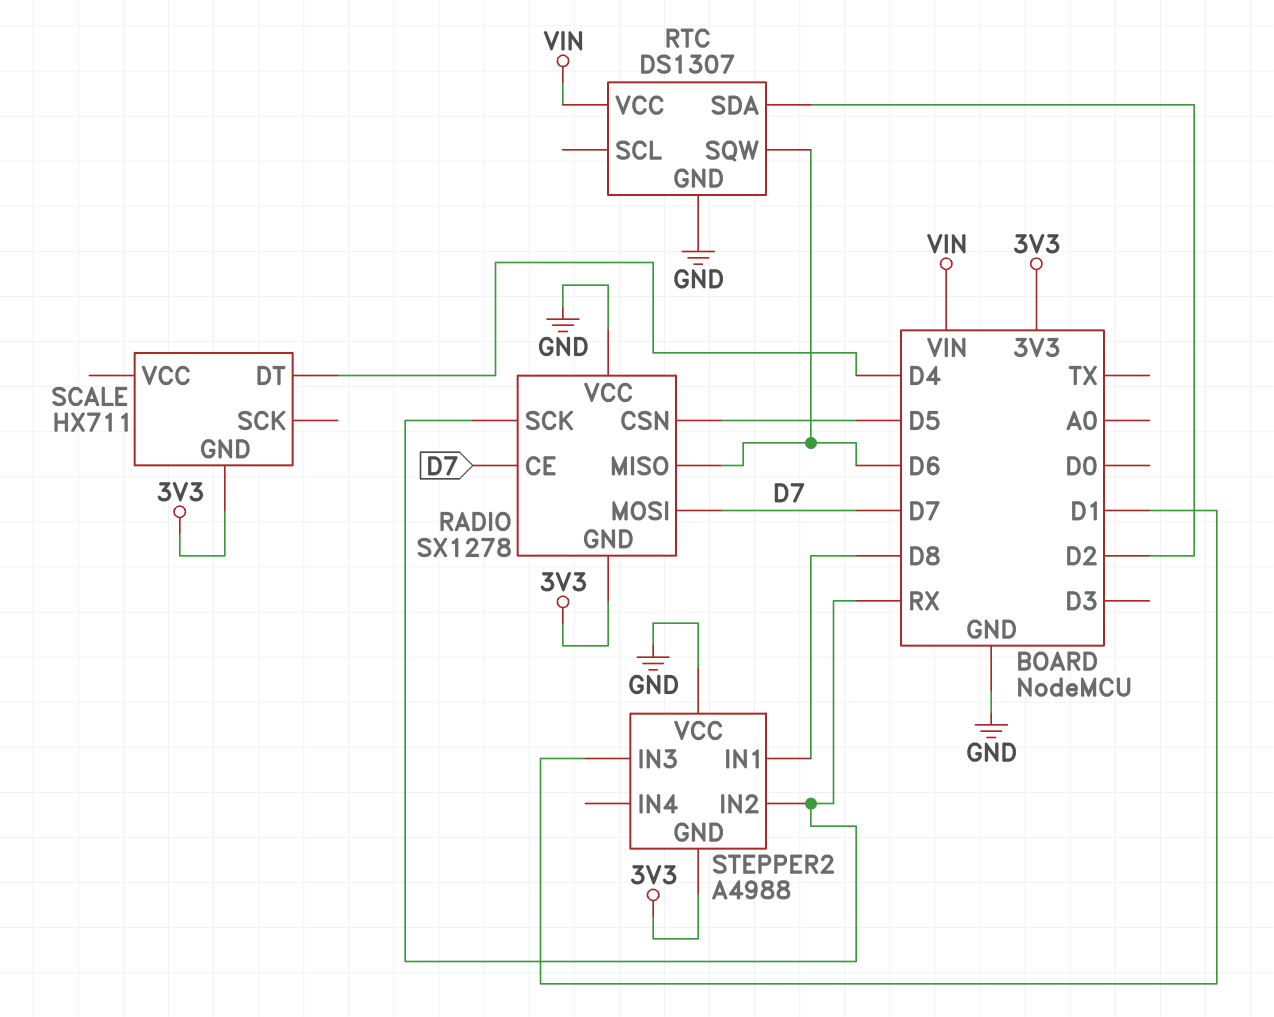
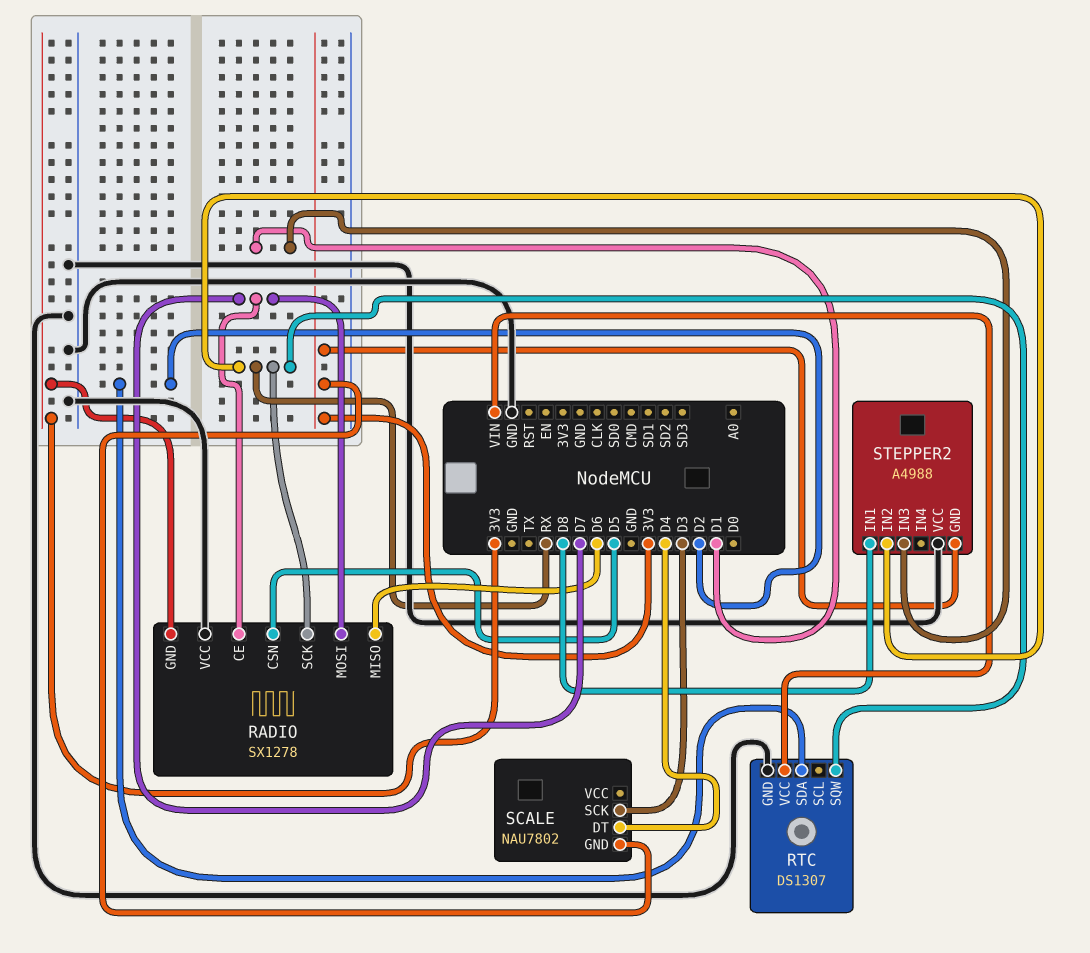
RTC pin SQW: D6 -> RX
SCALE: HX711 -> NAU7802
SCALE pin SCK: none -> D3

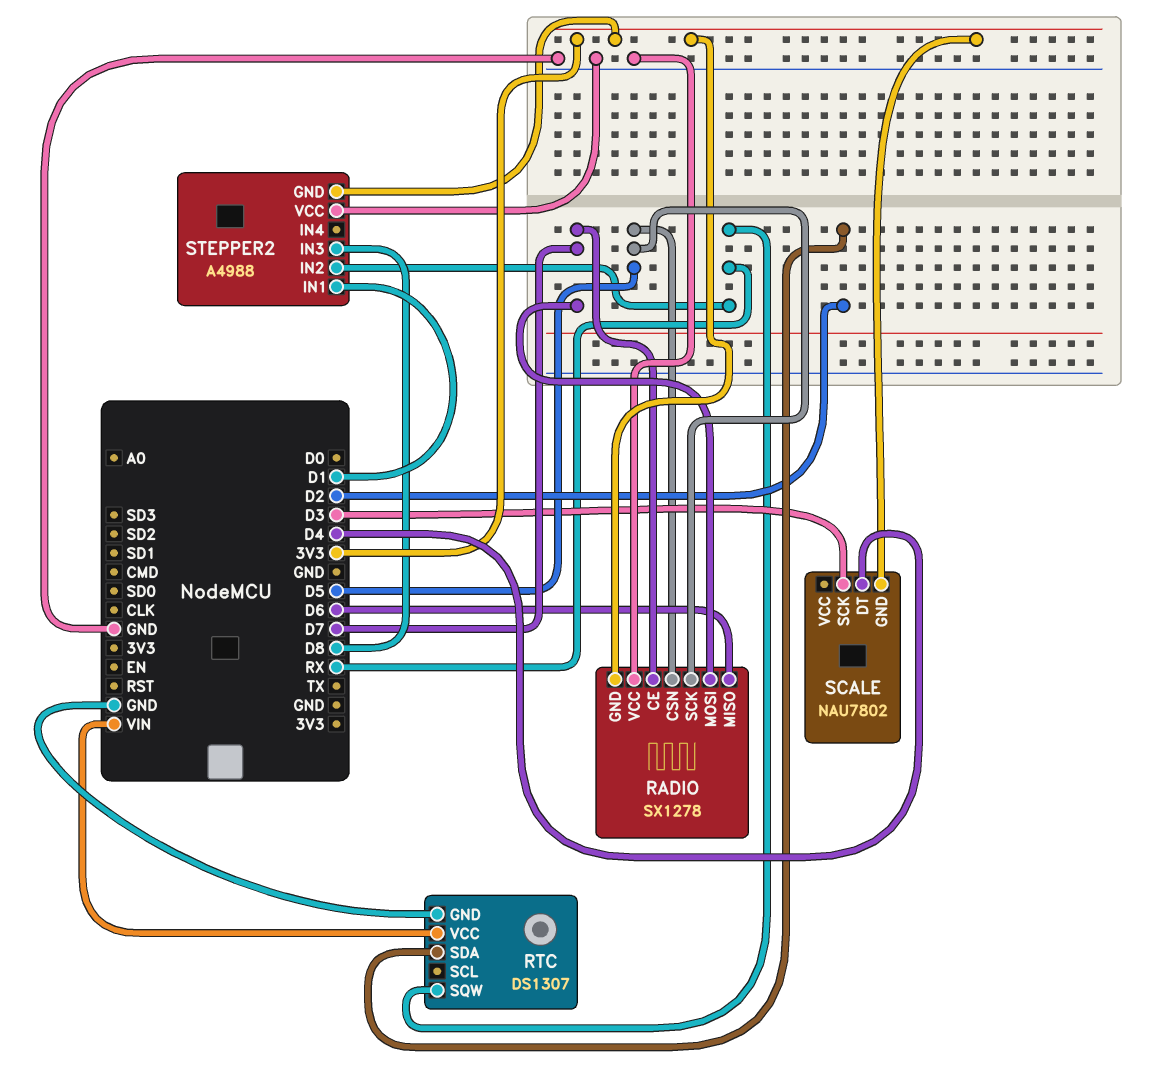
RADIO pin SCK: RX -> D5
STEPPER2 pin IN1: D8 -> D1
STEPPER2 pin IN3: D1 -> D8

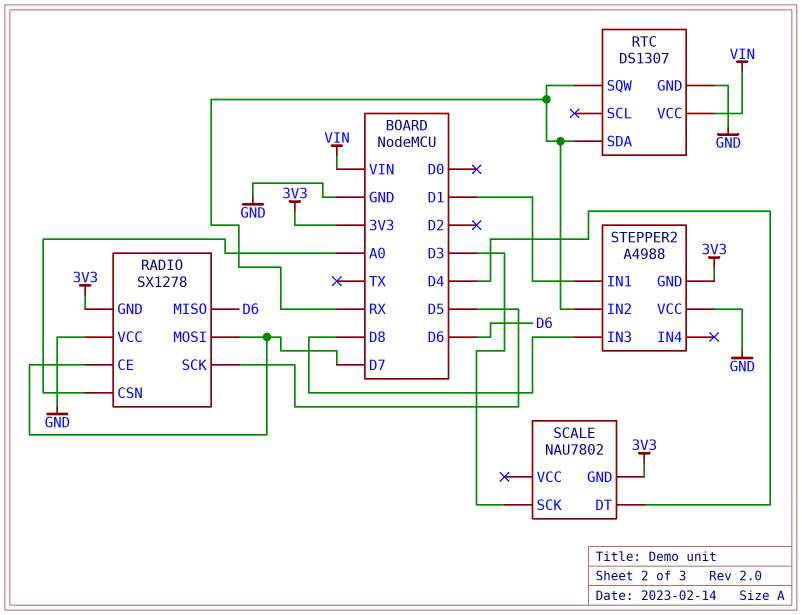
RADIO pin CSN: D5 -> A0
RTC pin SDA: D2 -> RX

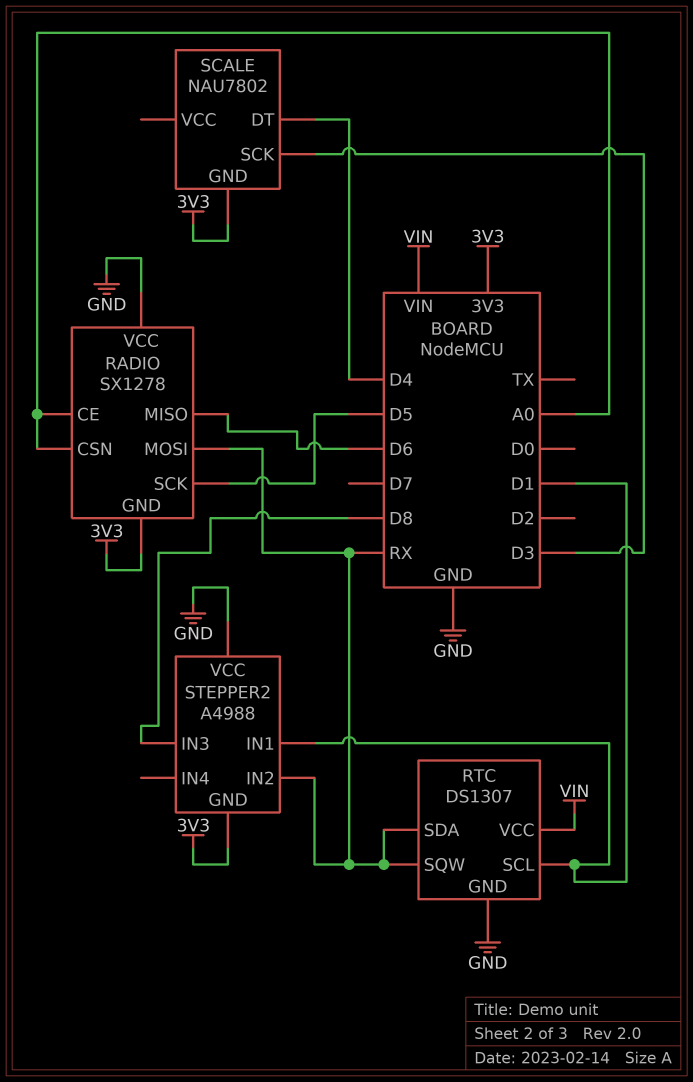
RADIO pin CE: D7 -> A0
RADIO pin MOSI: D7 -> RX
RTC pin SCL: none -> D1

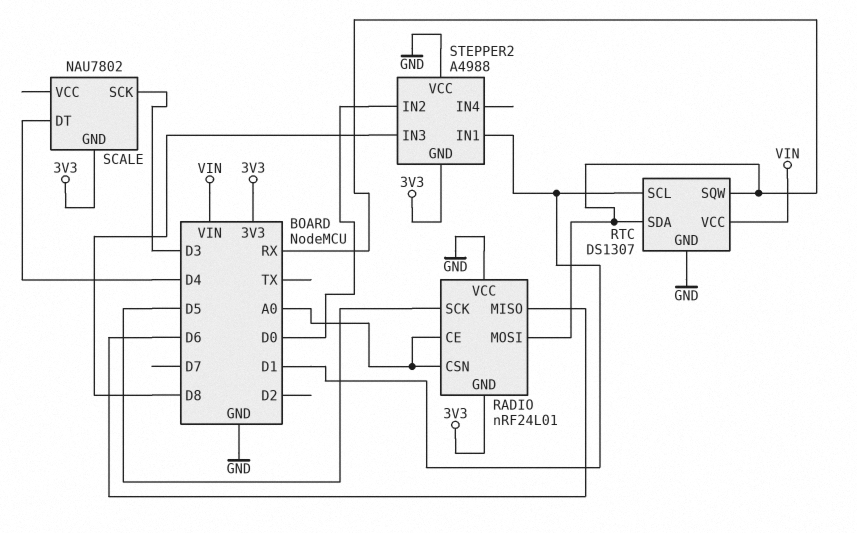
RADIO: SX1278 -> nRF24L01
STEPPER2 pin IN2: RX -> D0

